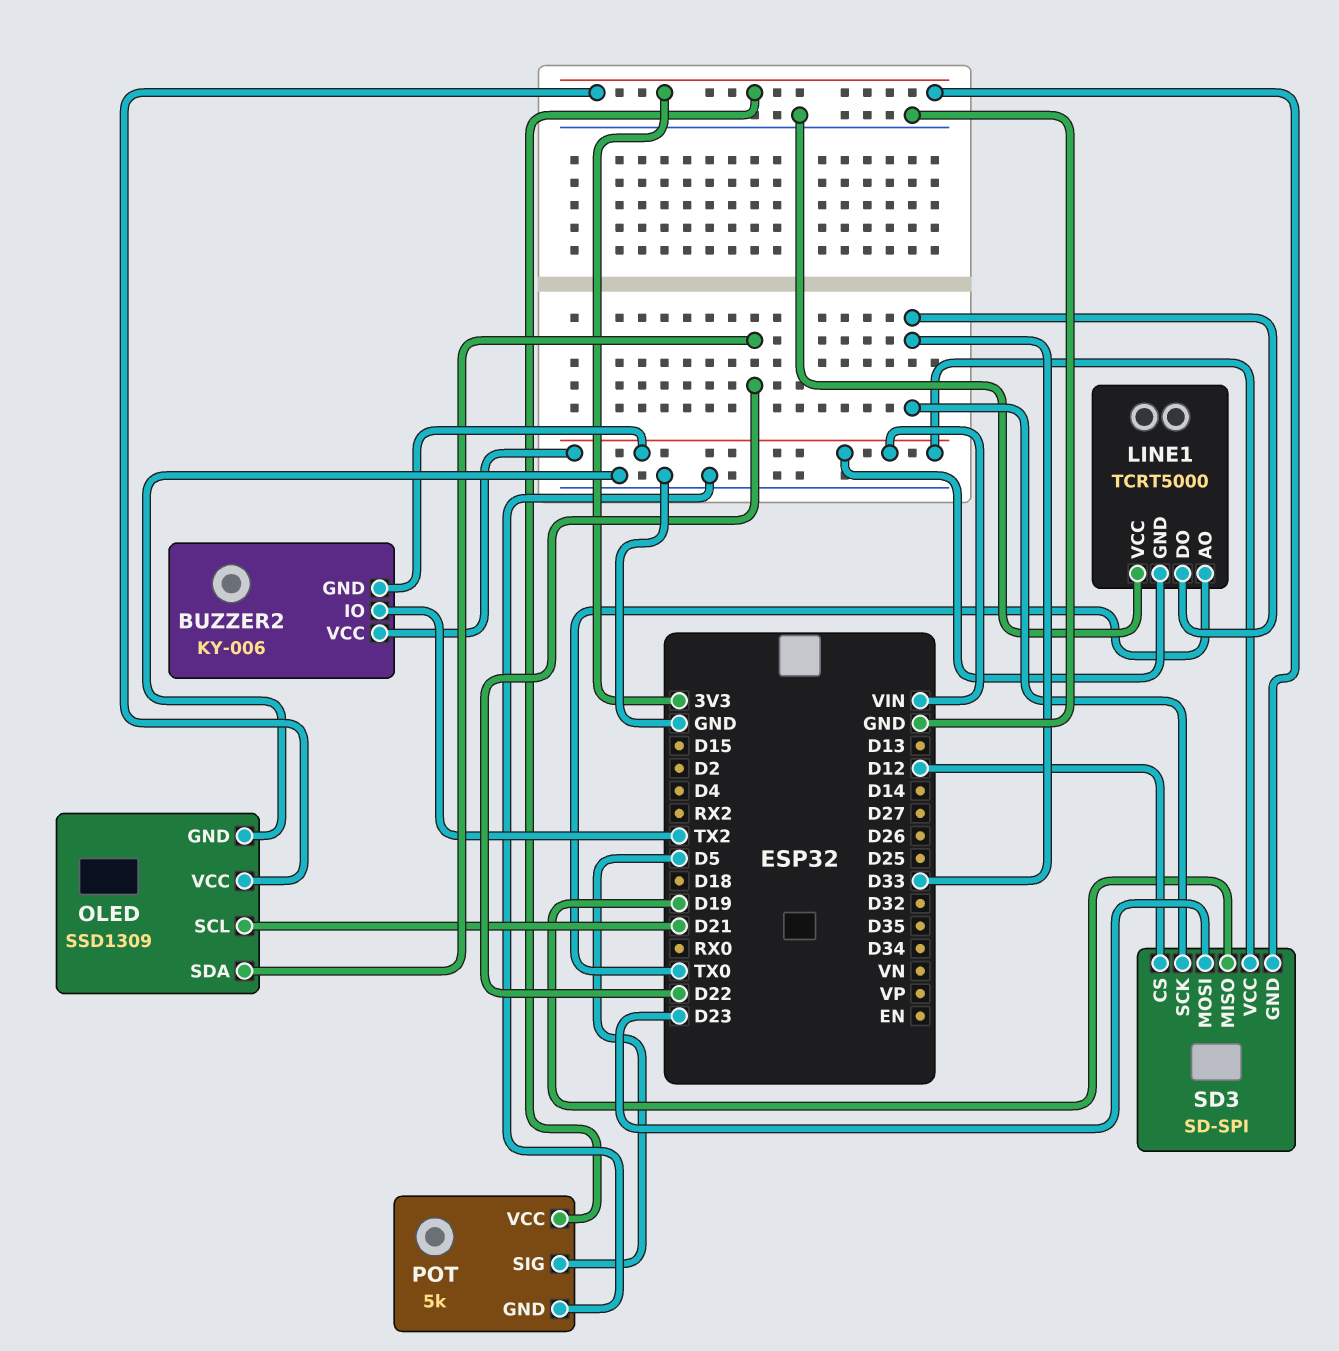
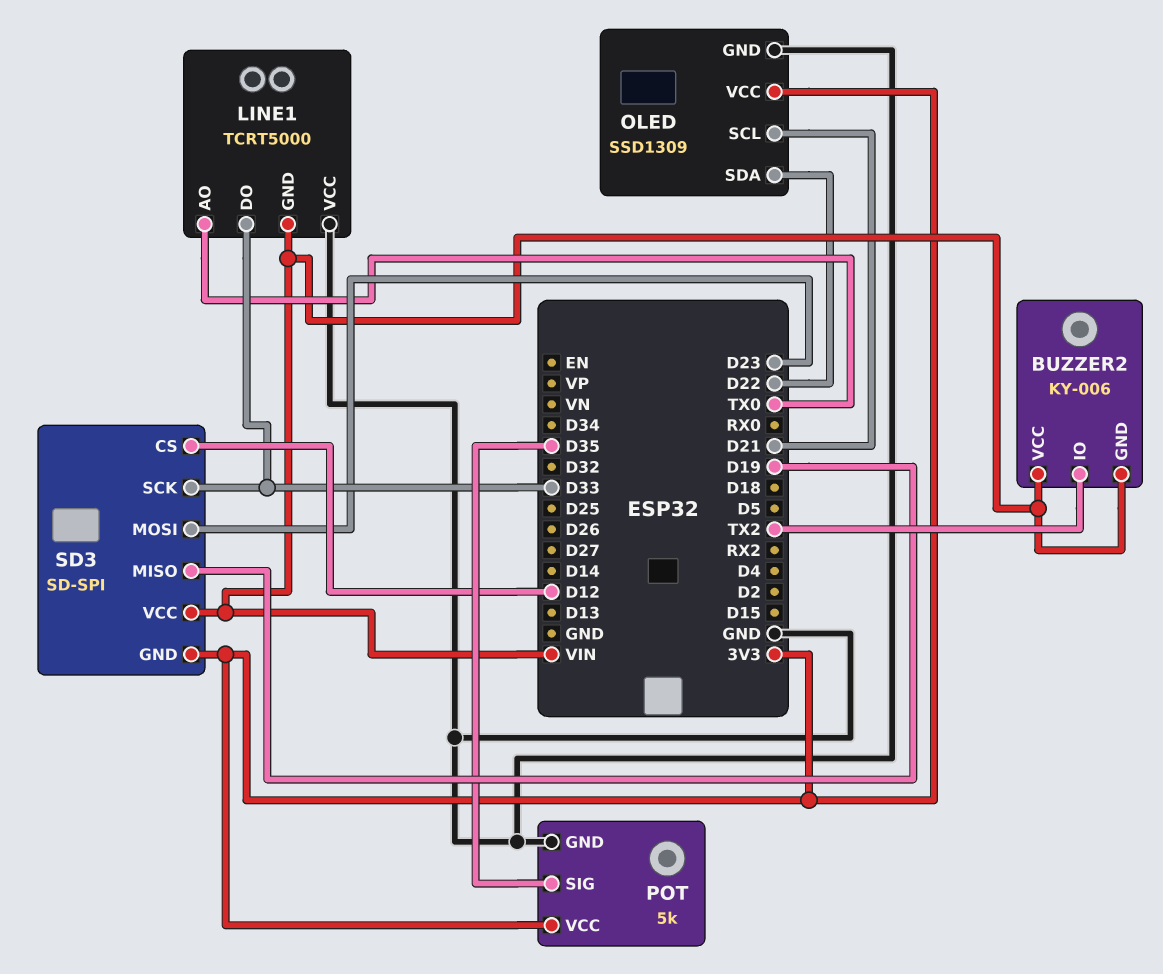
POT pin SIG: D5 -> D35

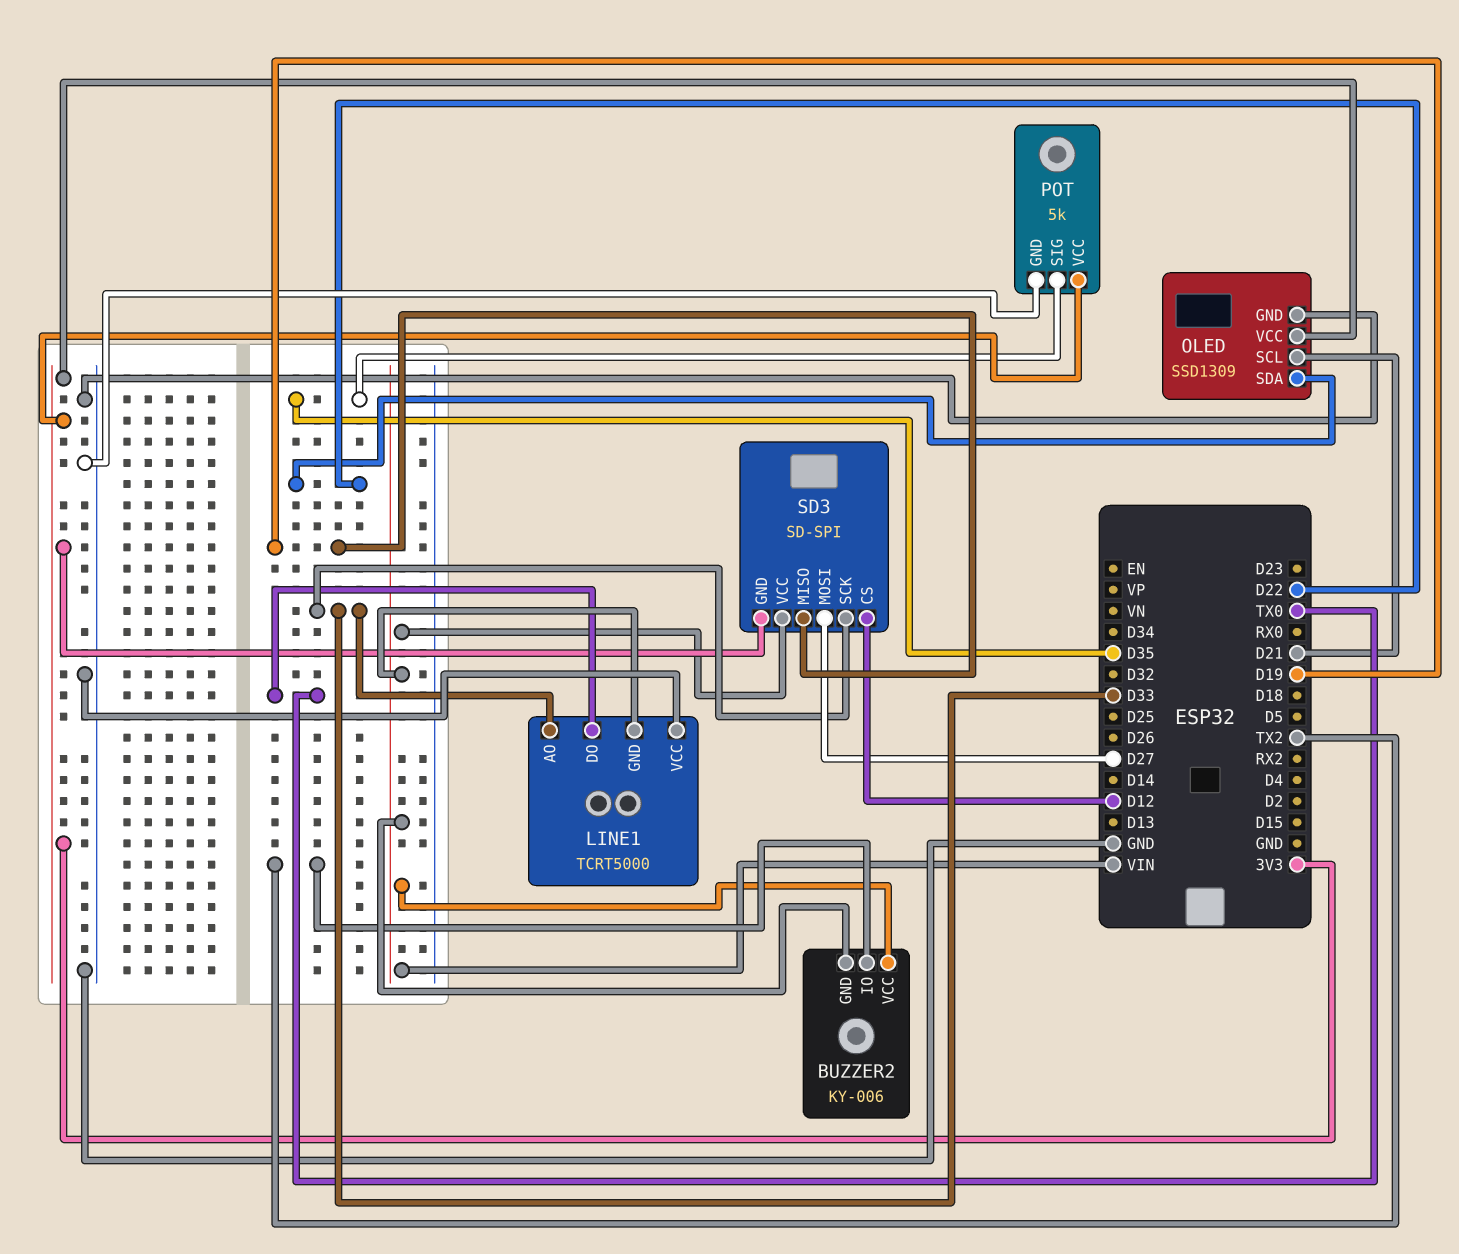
LINE1 pin AO: TX0 -> D33
LINE1 pin DO: D33 -> TX0
SD3 pin MOSI: D23 -> D27

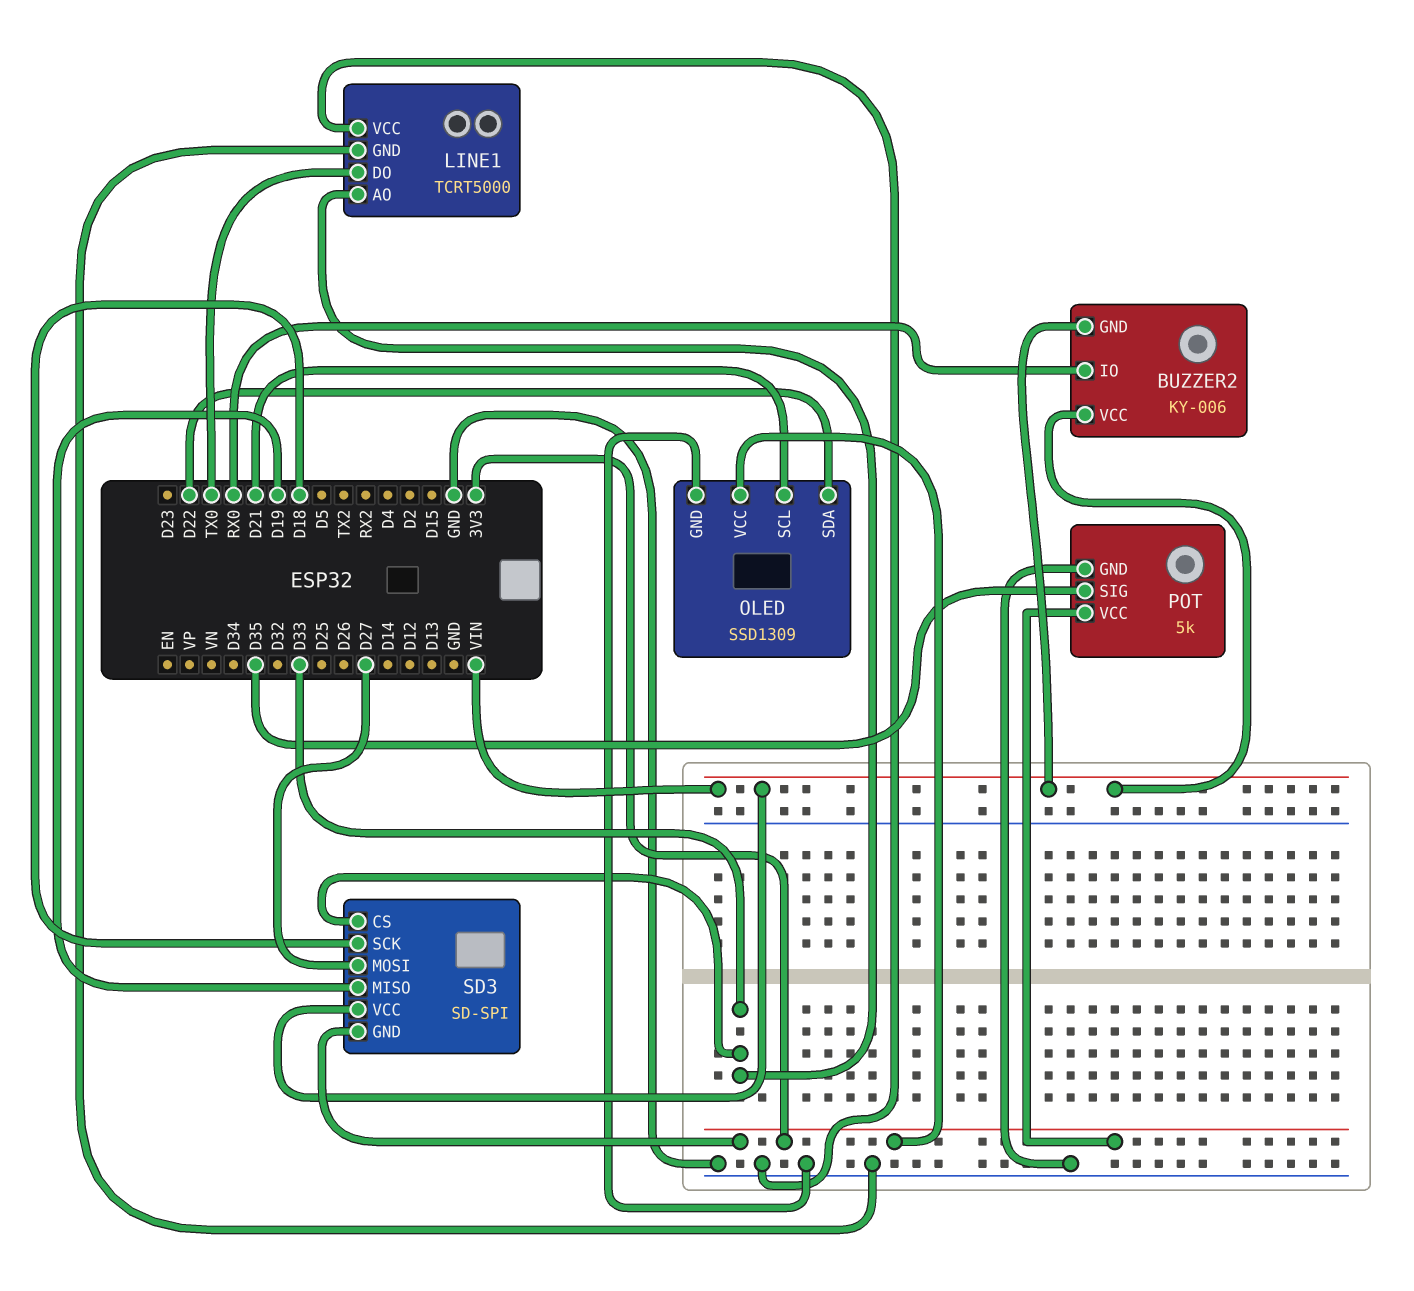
BUZZER2 pin IO: TX2 -> RX0
LINE1 pin GND: VIN -> GND
SD3 pin CS: D12 -> D33
SD3 pin SCK: D33 -> D18

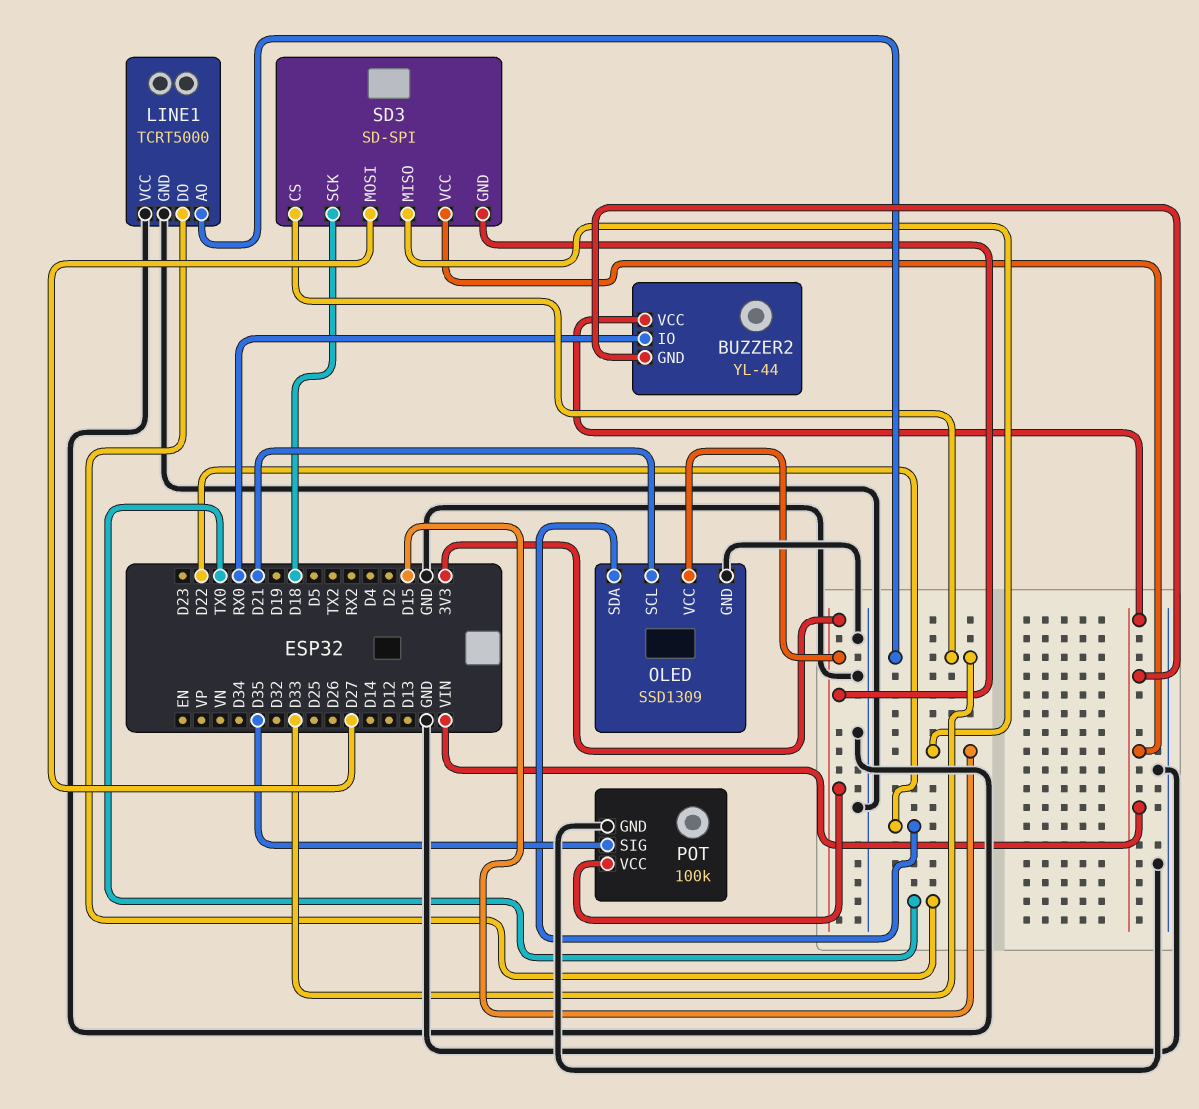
BUZZER2: KY-006 -> YL-44
POT: 5k -> 100k
SD3 pin MISO: D19 -> D15

